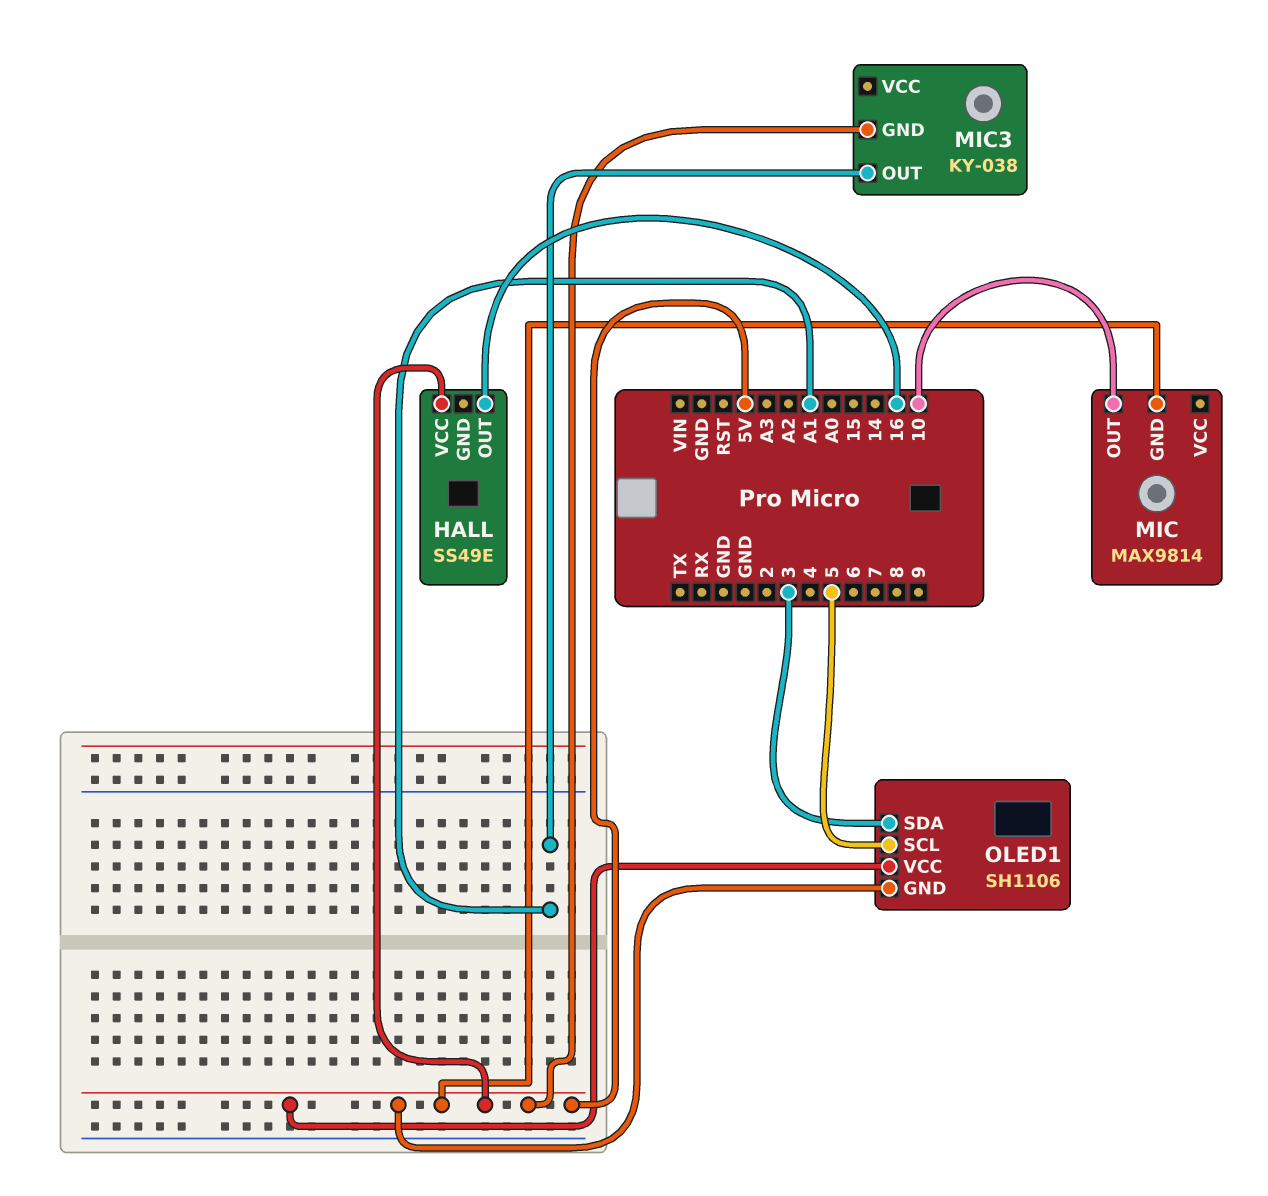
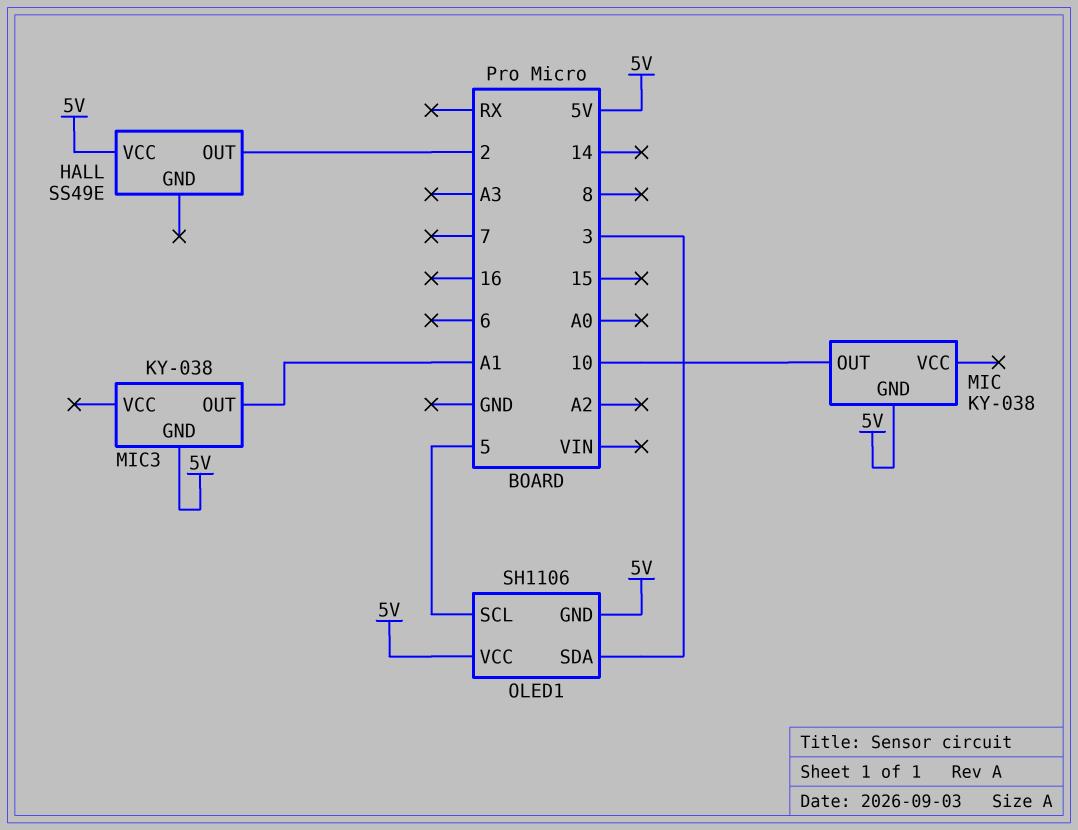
HALL pin OUT: 16 -> 2
MIC: MAX9814 -> KY-038

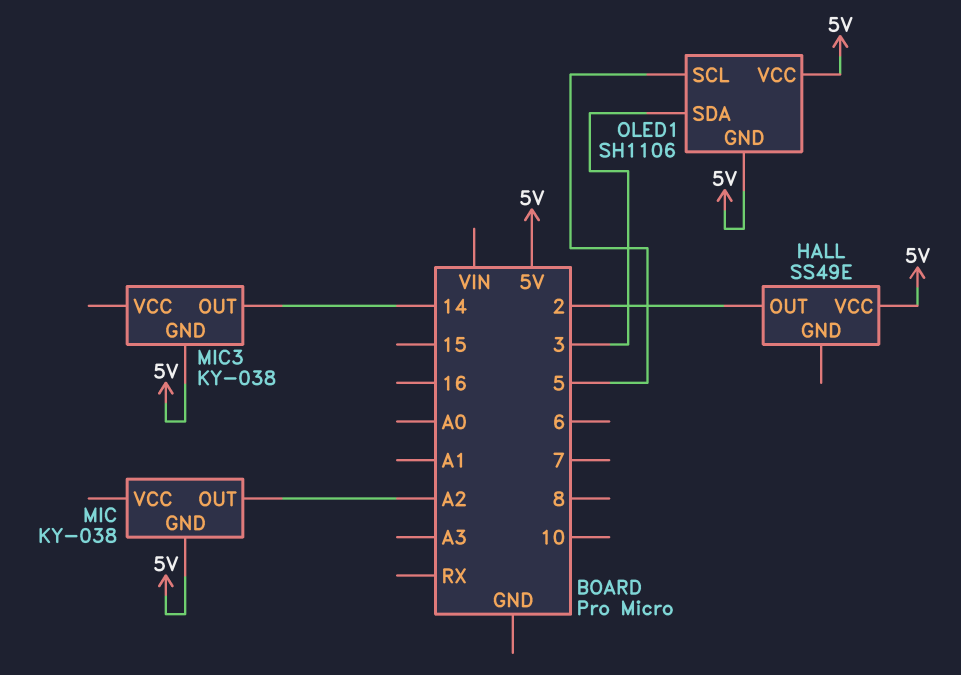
MIC pin OUT: 10 -> A2
MIC3 pin OUT: A1 -> 14

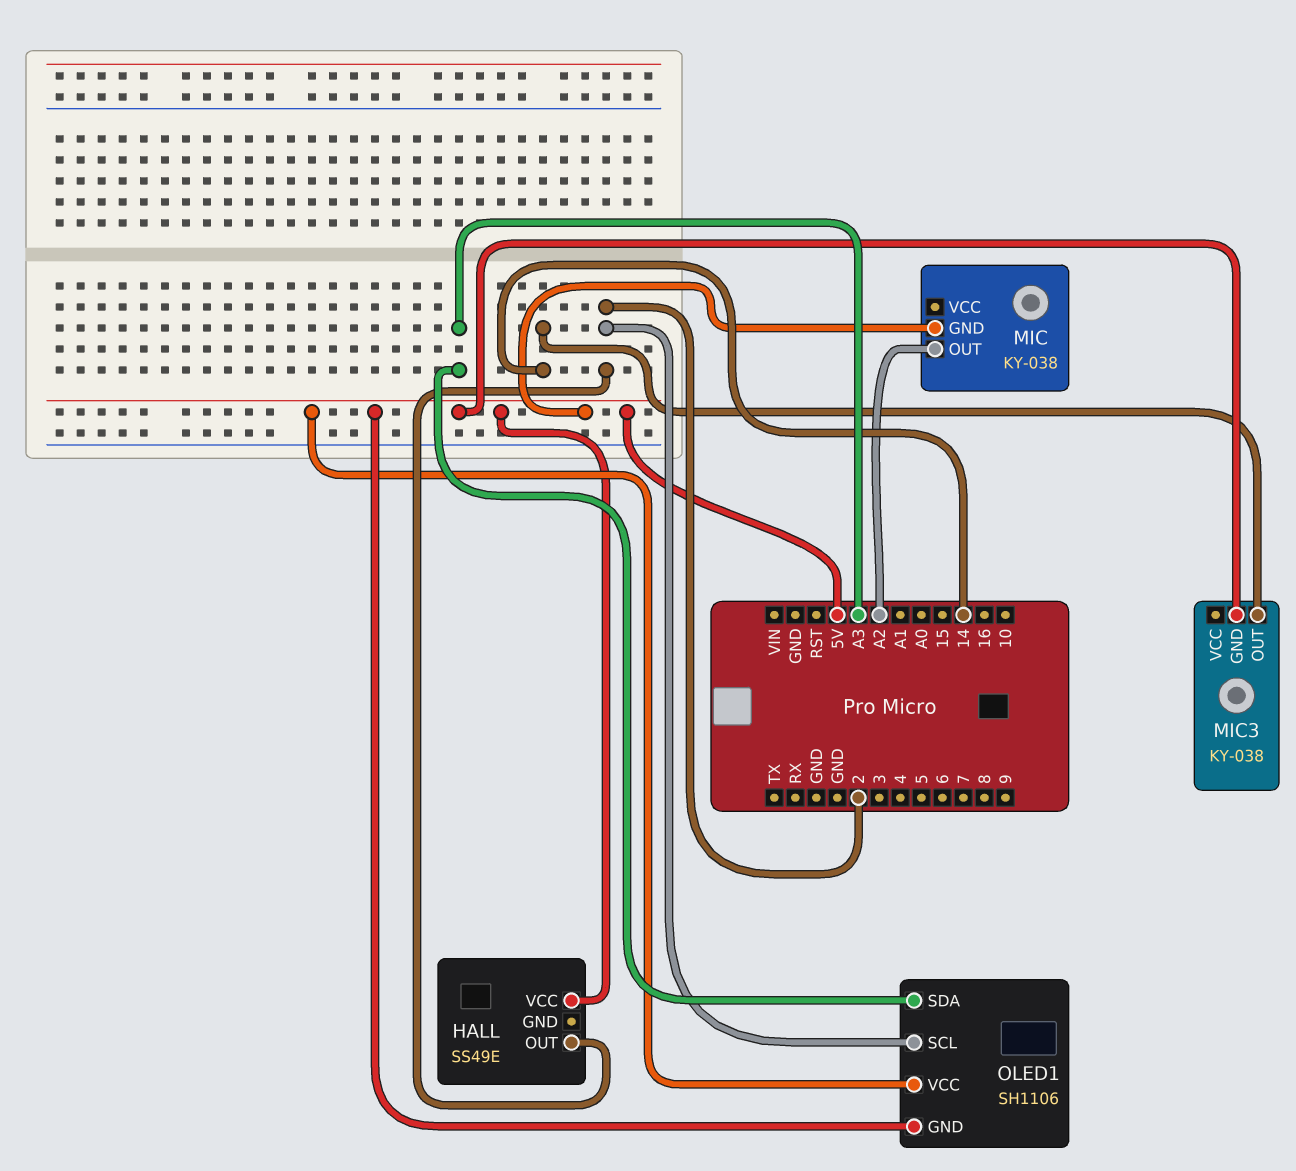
OLED1 pin SCL: 5 -> 2
OLED1 pin SDA: 3 -> A3

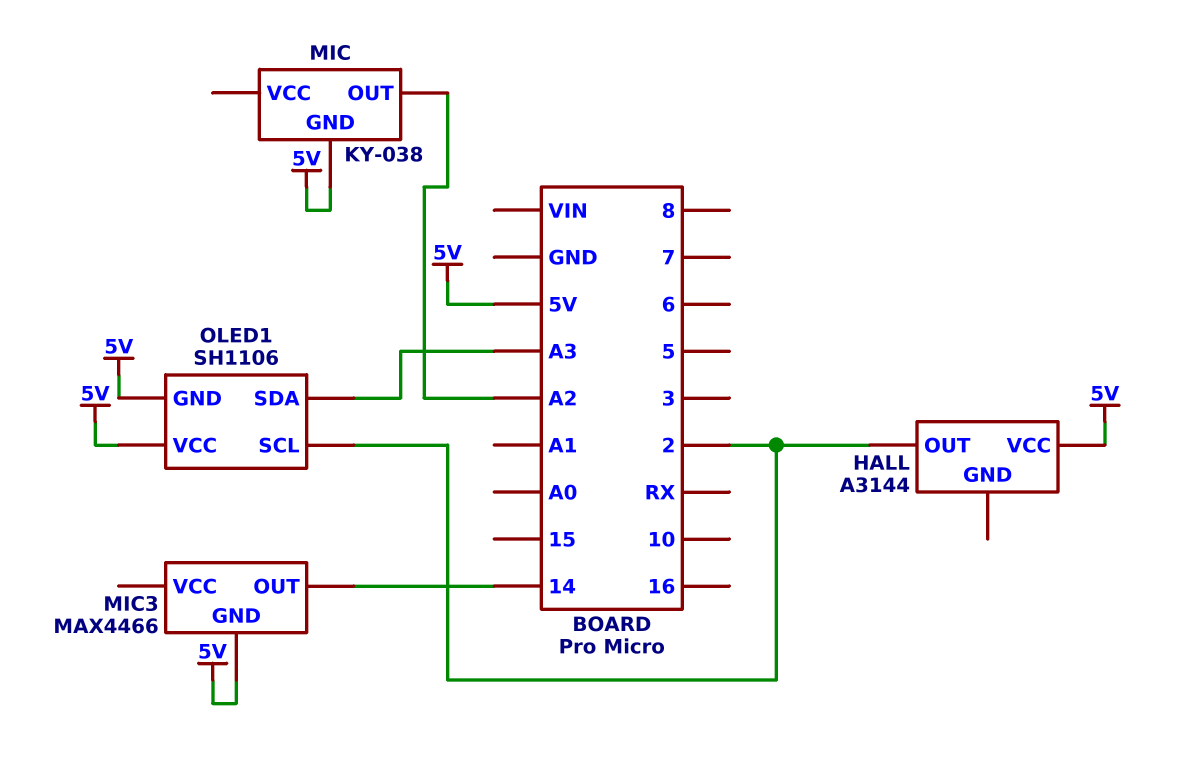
HALL: SS49E -> A3144
MIC3: KY-038 -> MAX4466

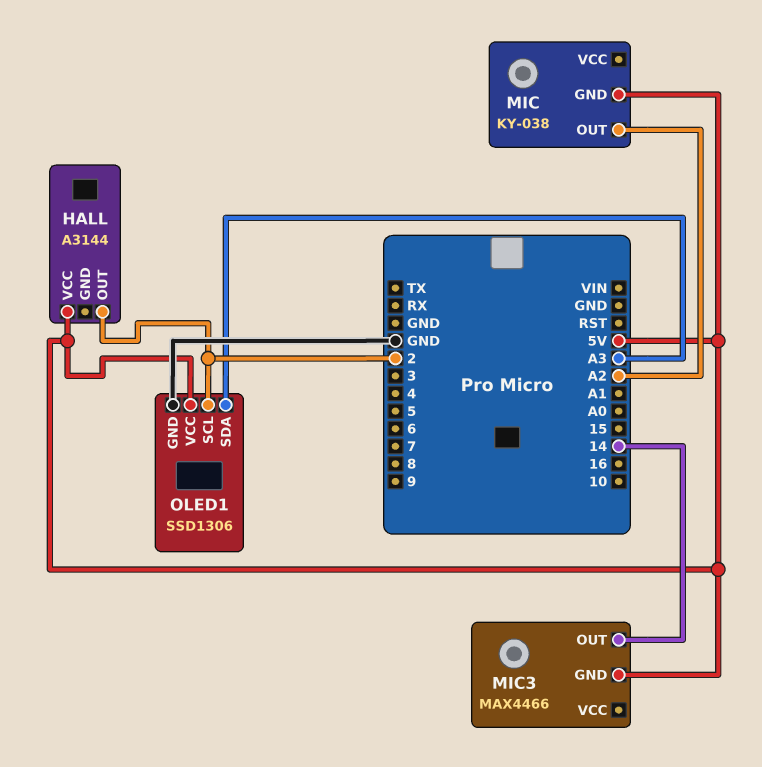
OLED1: SH1106 -> SSD1306
OLED1 pin GND: 5V -> GND

